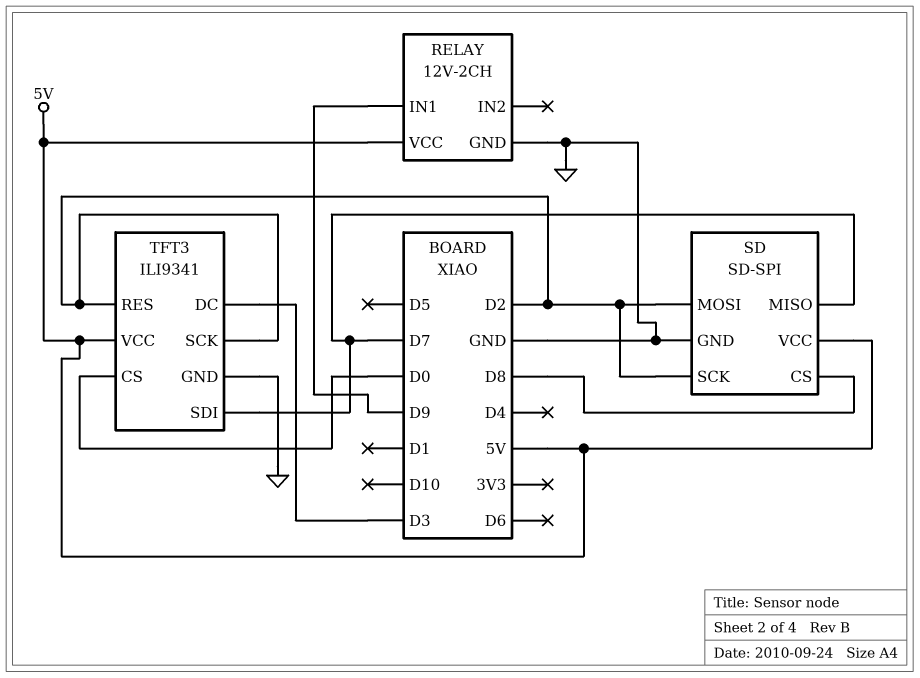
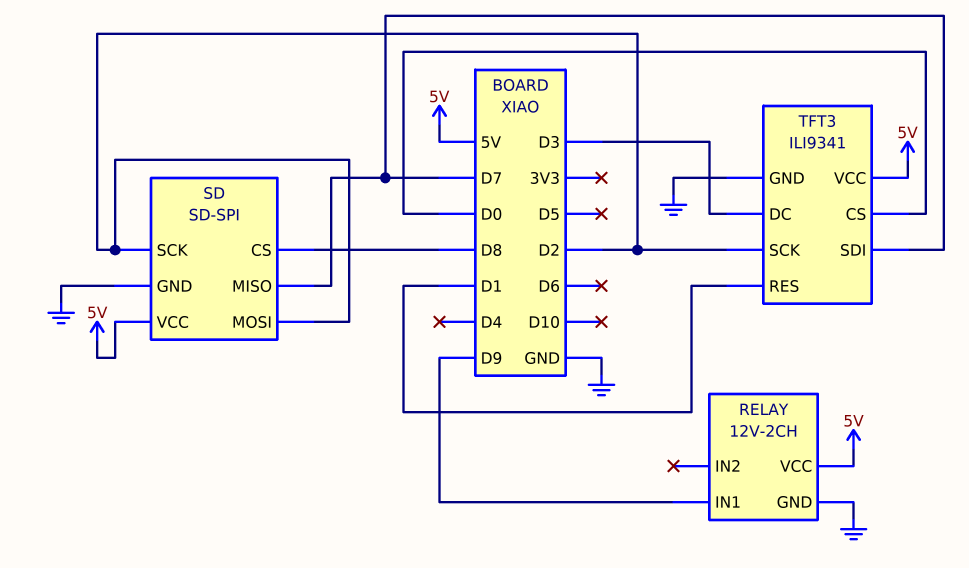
TFT3 pin RES: D2 -> D1

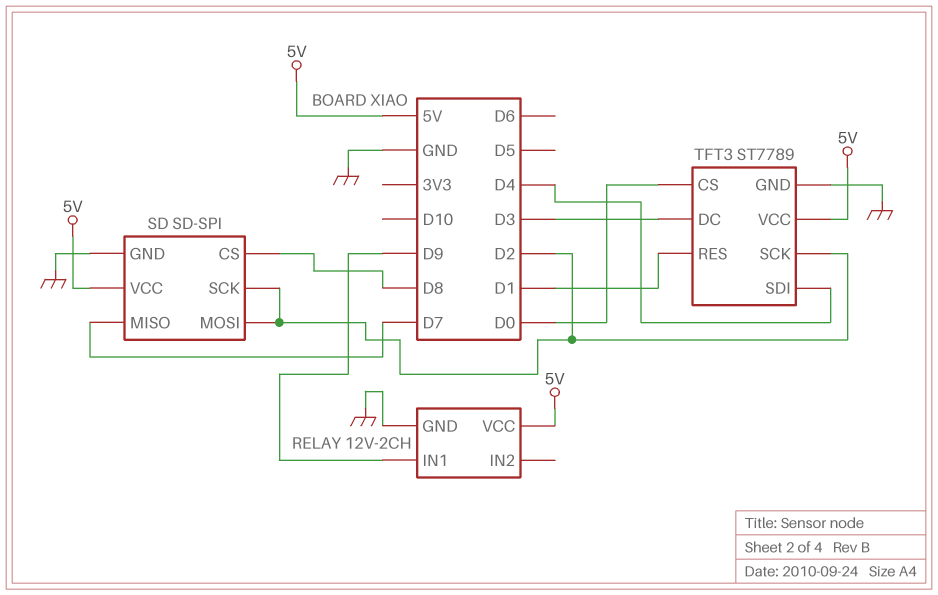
TFT3: ILI9341 -> ST7789
TFT3 pin SDI: D7 -> D4

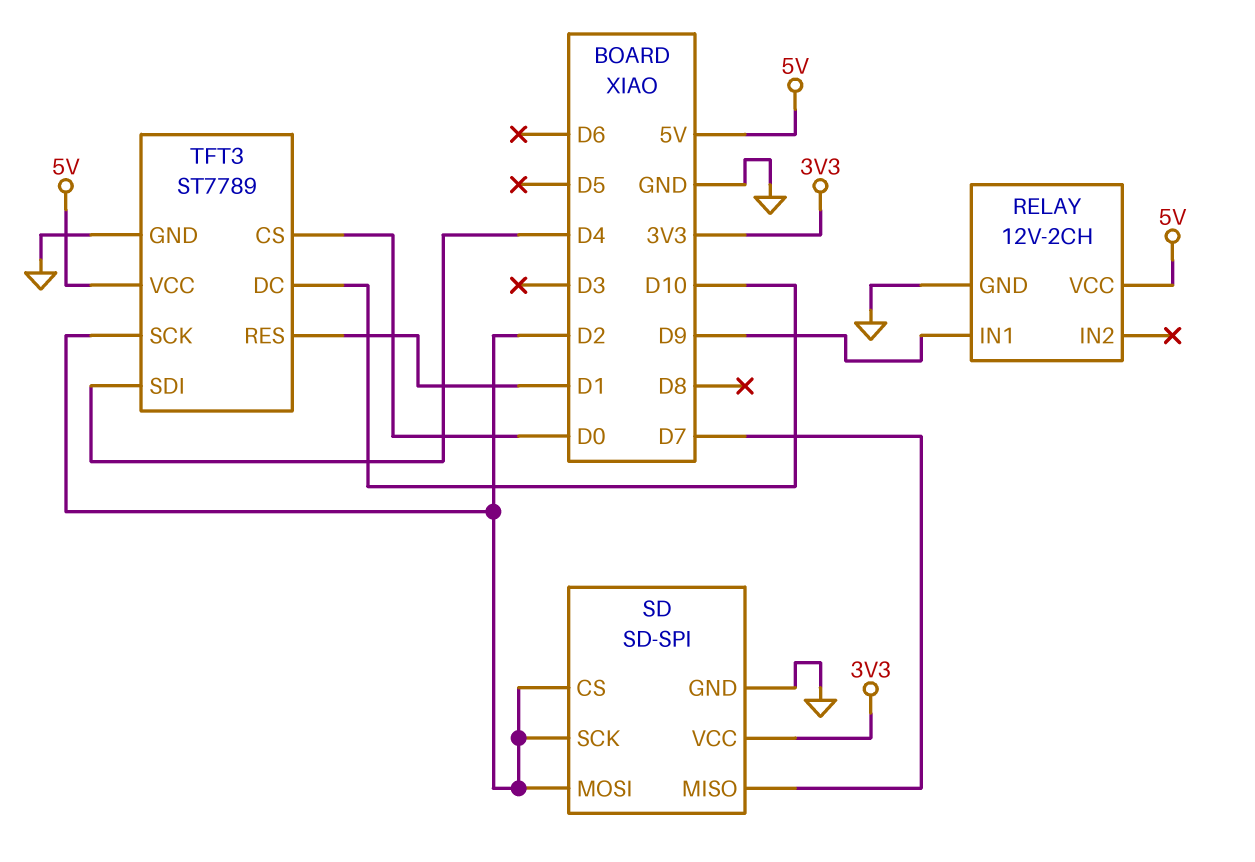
SD pin CS: D8 -> D2
SD pin VCC: 5V -> 3V3
TFT3 pin DC: D3 -> D10

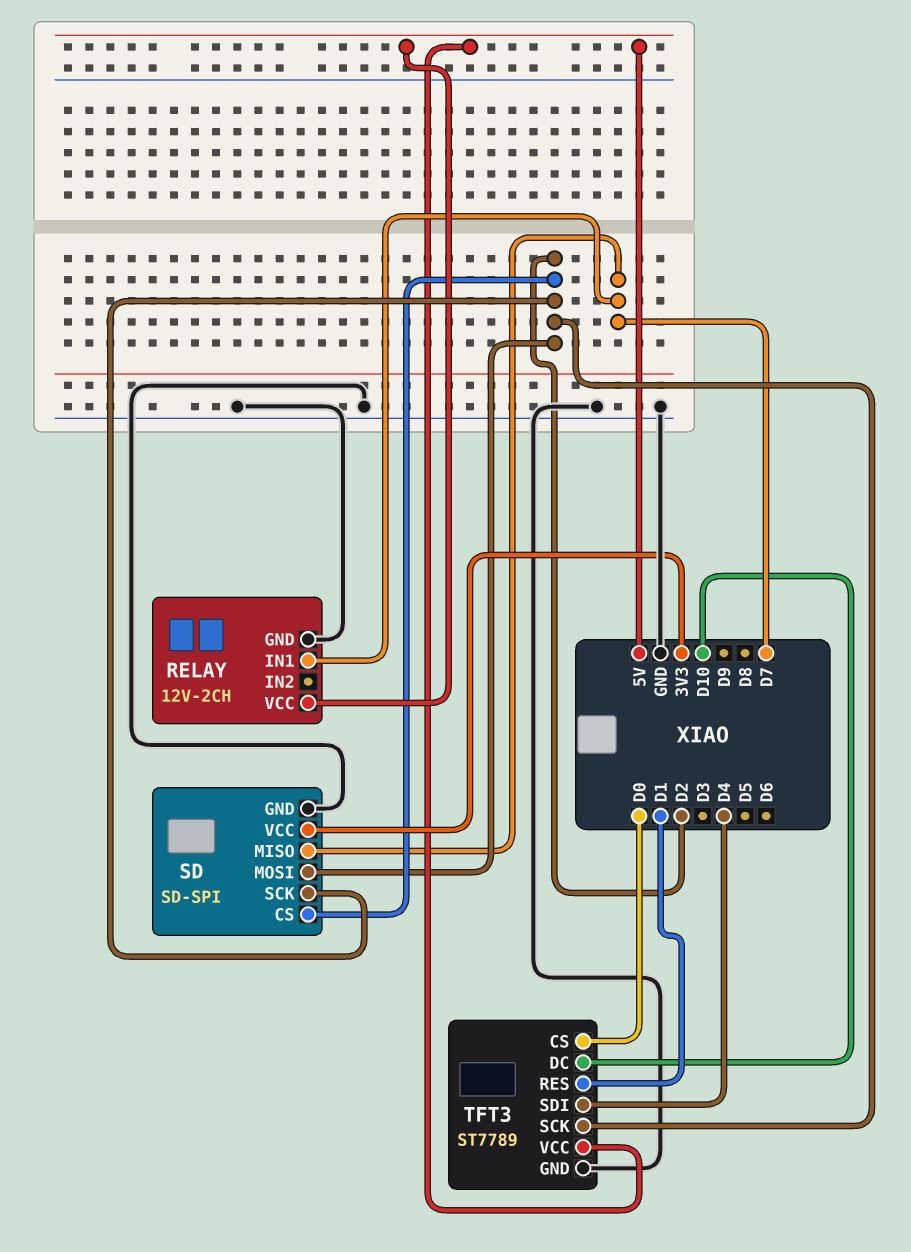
RELAY pin IN1: D9 -> D7

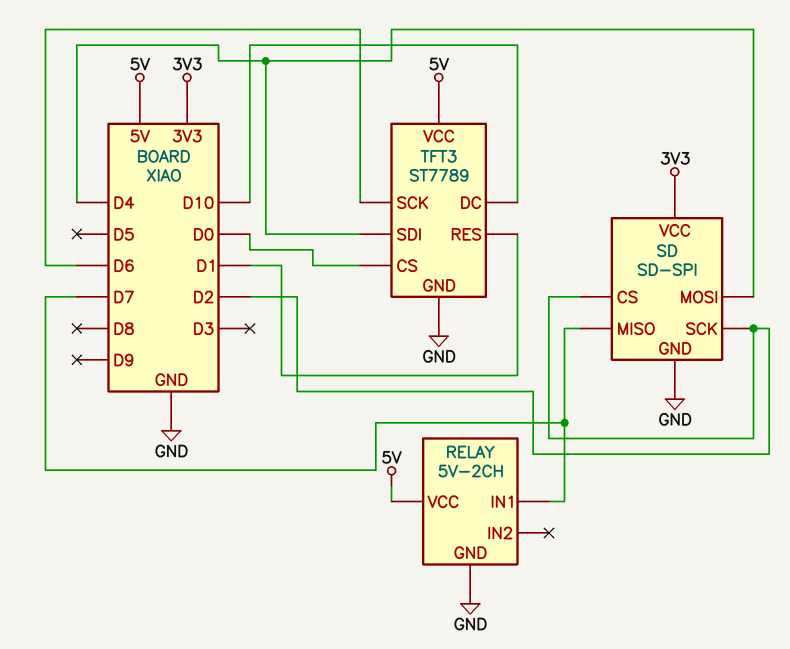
RELAY: 12V-2CH -> 5V-2CH
SD pin MOSI: D2 -> D4
TFT3 pin SCK: D2 -> D6

